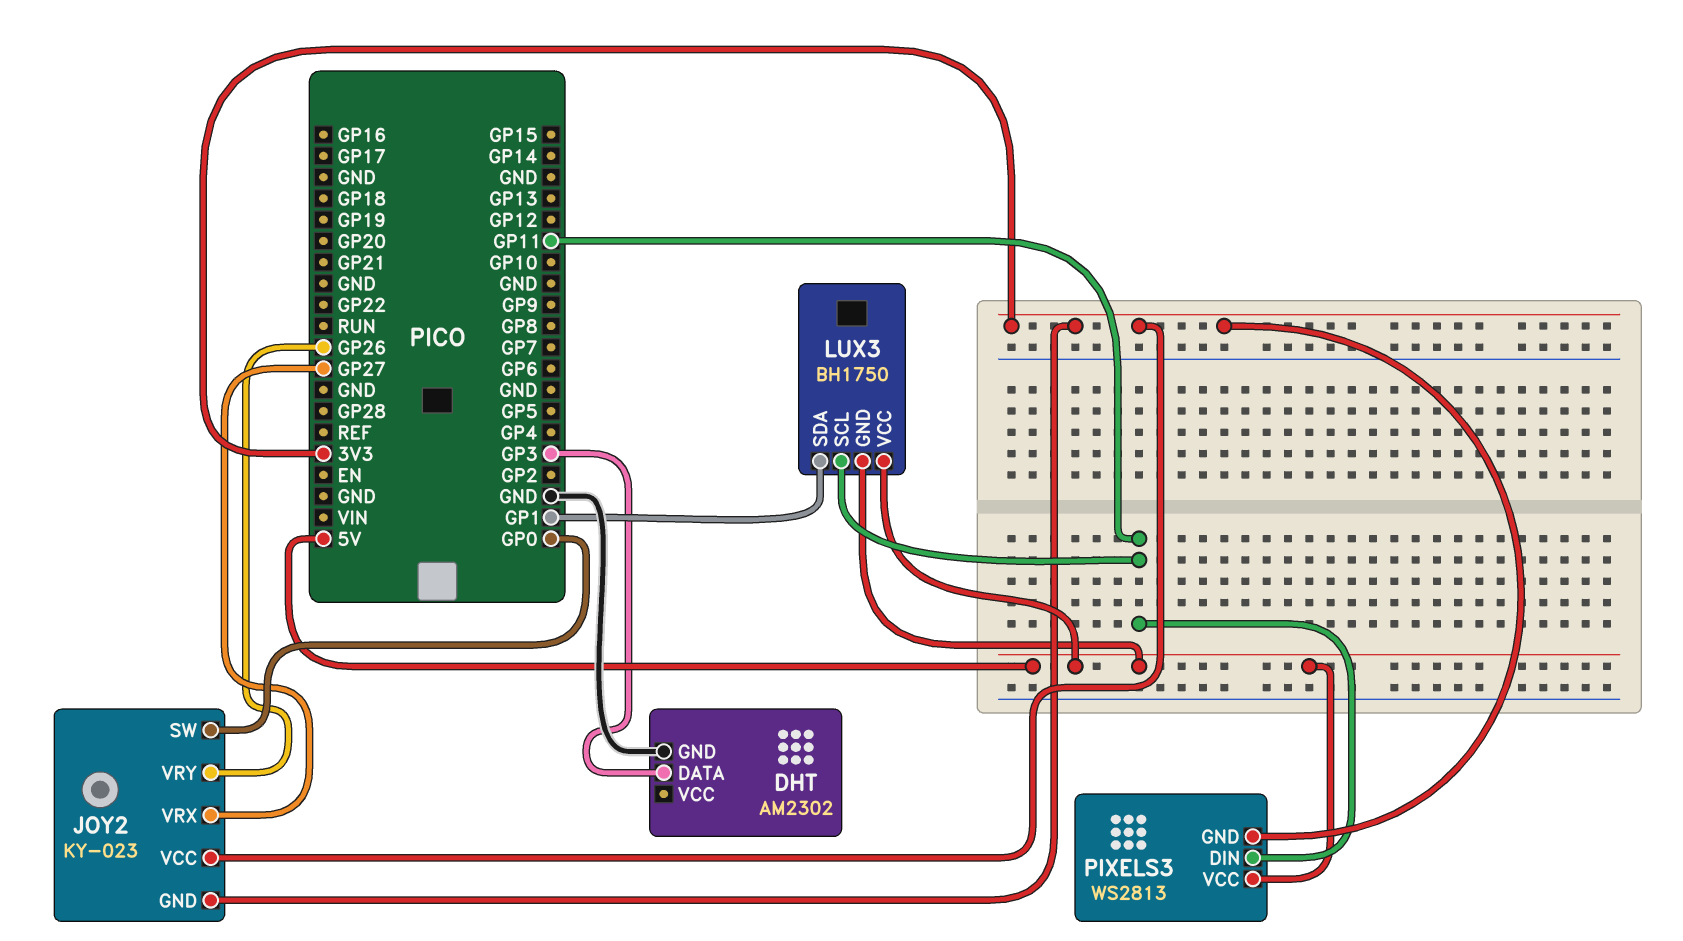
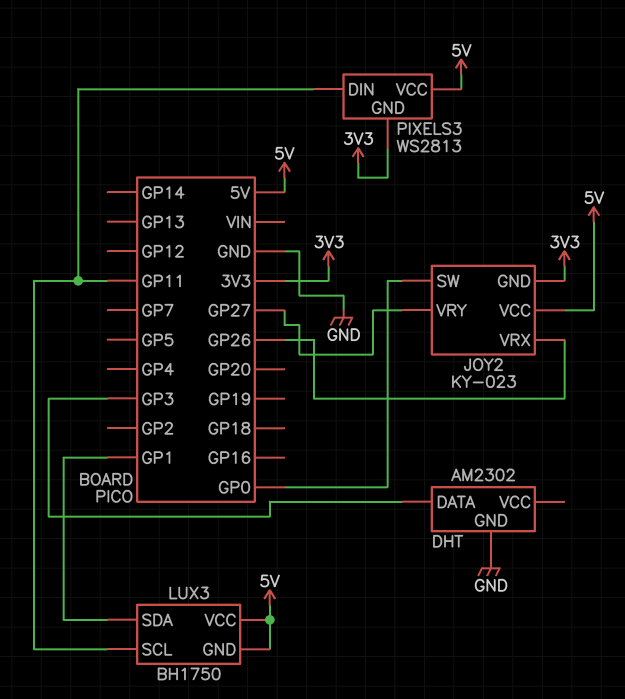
JOY2 pin VCC: 3V3 -> 5V
JOY2 pin VRX: GP27 -> GP26
JOY2 pin VRY: GP26 -> GP27

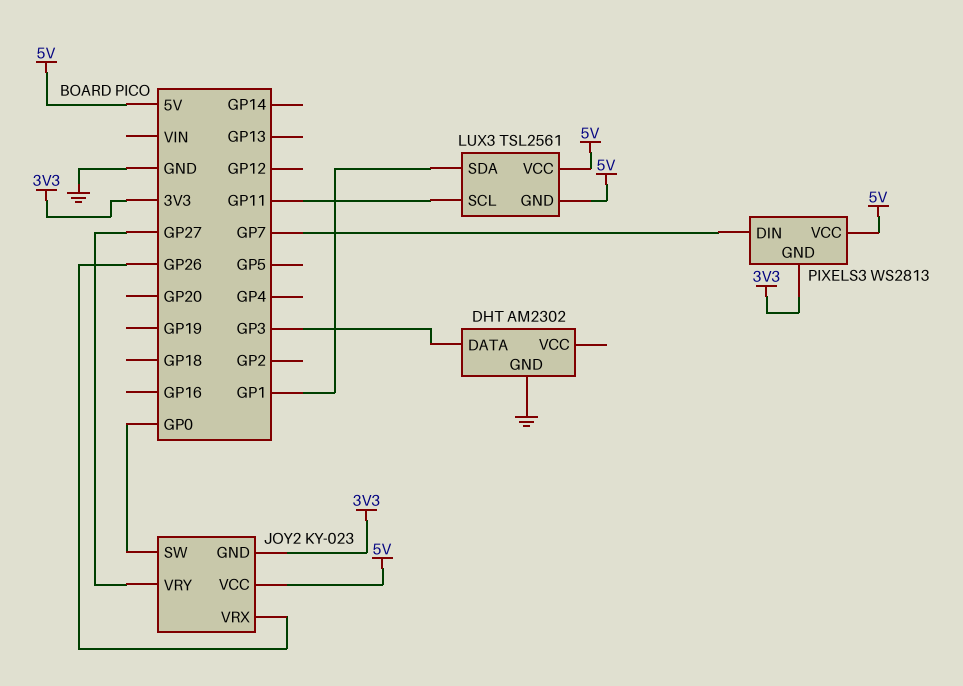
LUX3: BH1750 -> TSL2561
PIXELS3 pin DIN: GP11 -> GP7

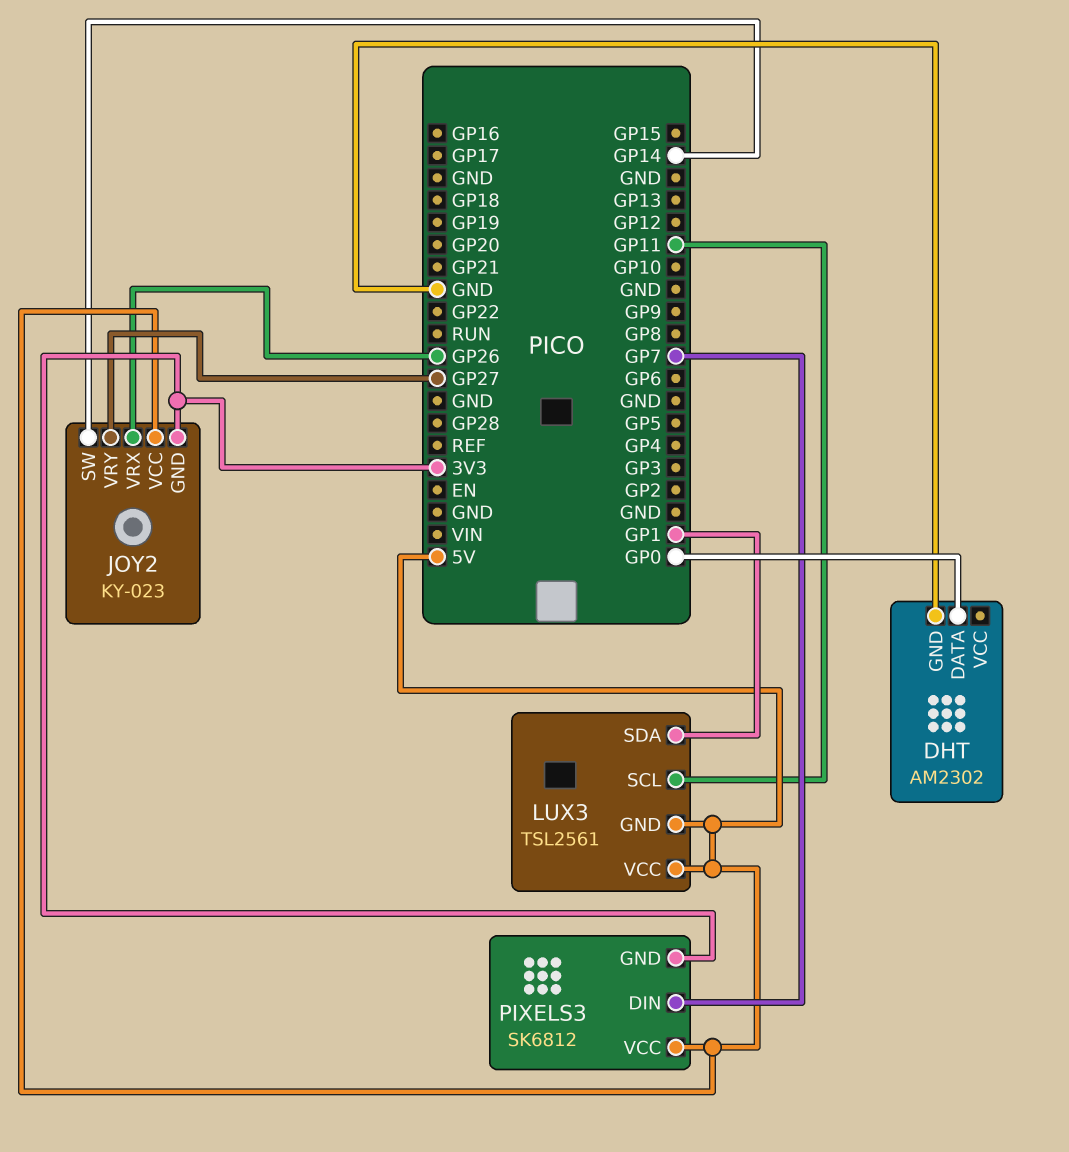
DHT pin DATA: GP3 -> GP0
JOY2 pin SW: GP0 -> GP14
PIXELS3: WS2813 -> SK6812

